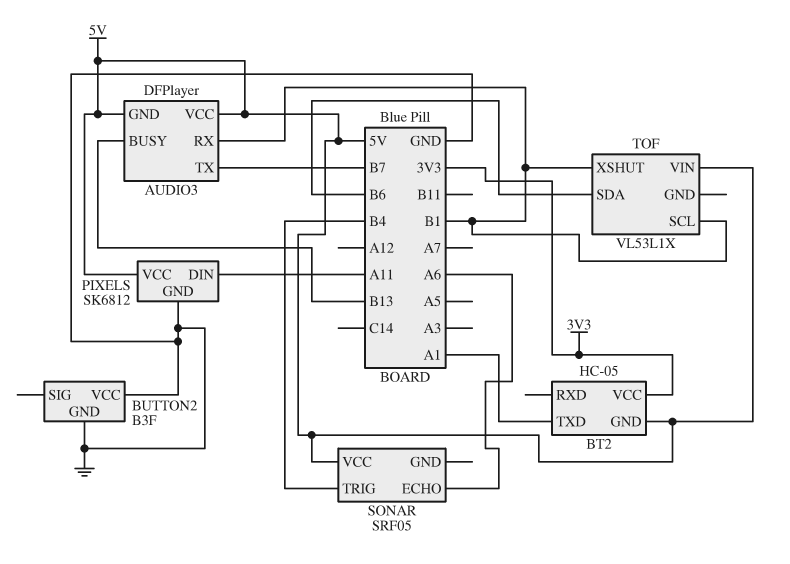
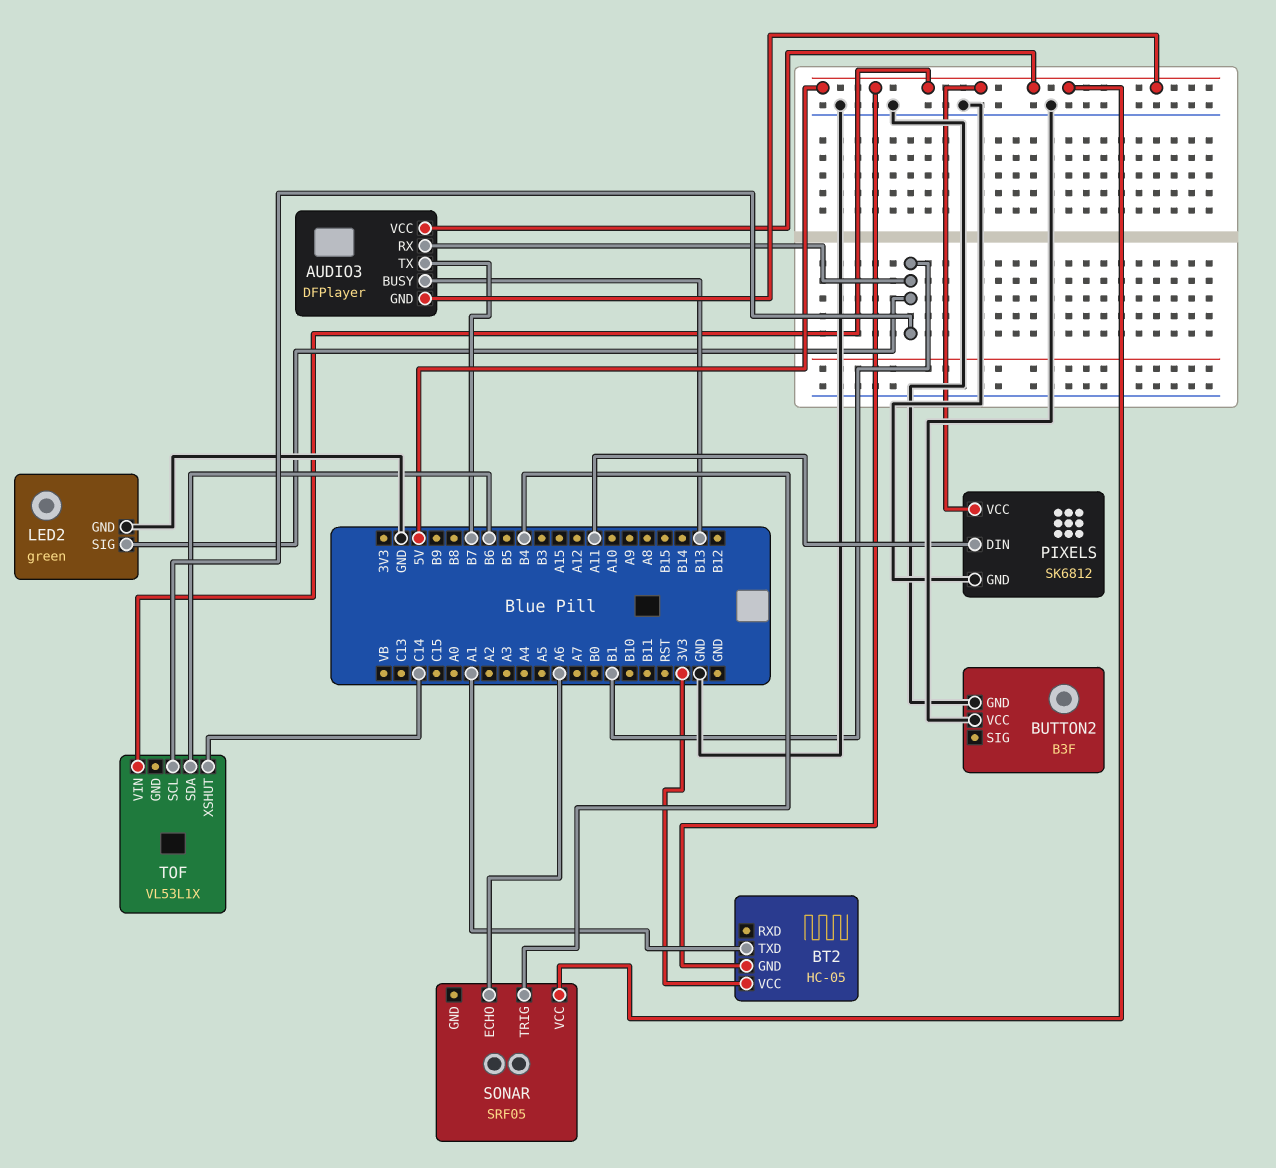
LED2: none -> green
LED2 pin GND: none -> GND
LED2 pin SIG: none -> B1
TOF pin XSHUT: B1 -> C14

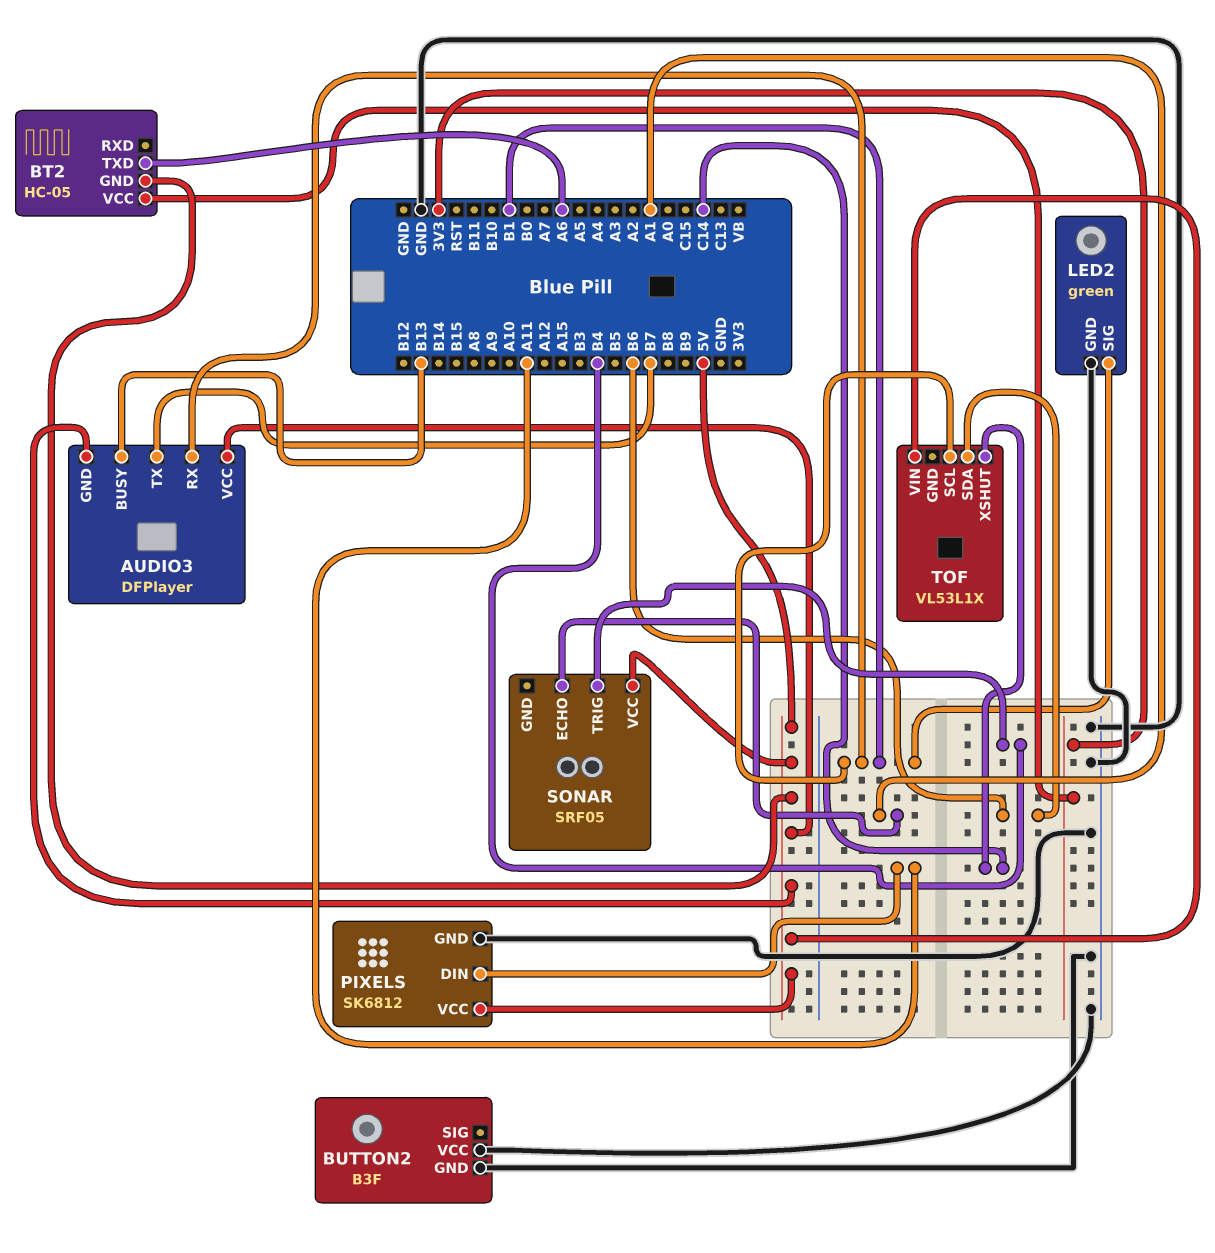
BT2 pin TXD: A1 -> A6
SONAR pin ECHO: A6 -> A1

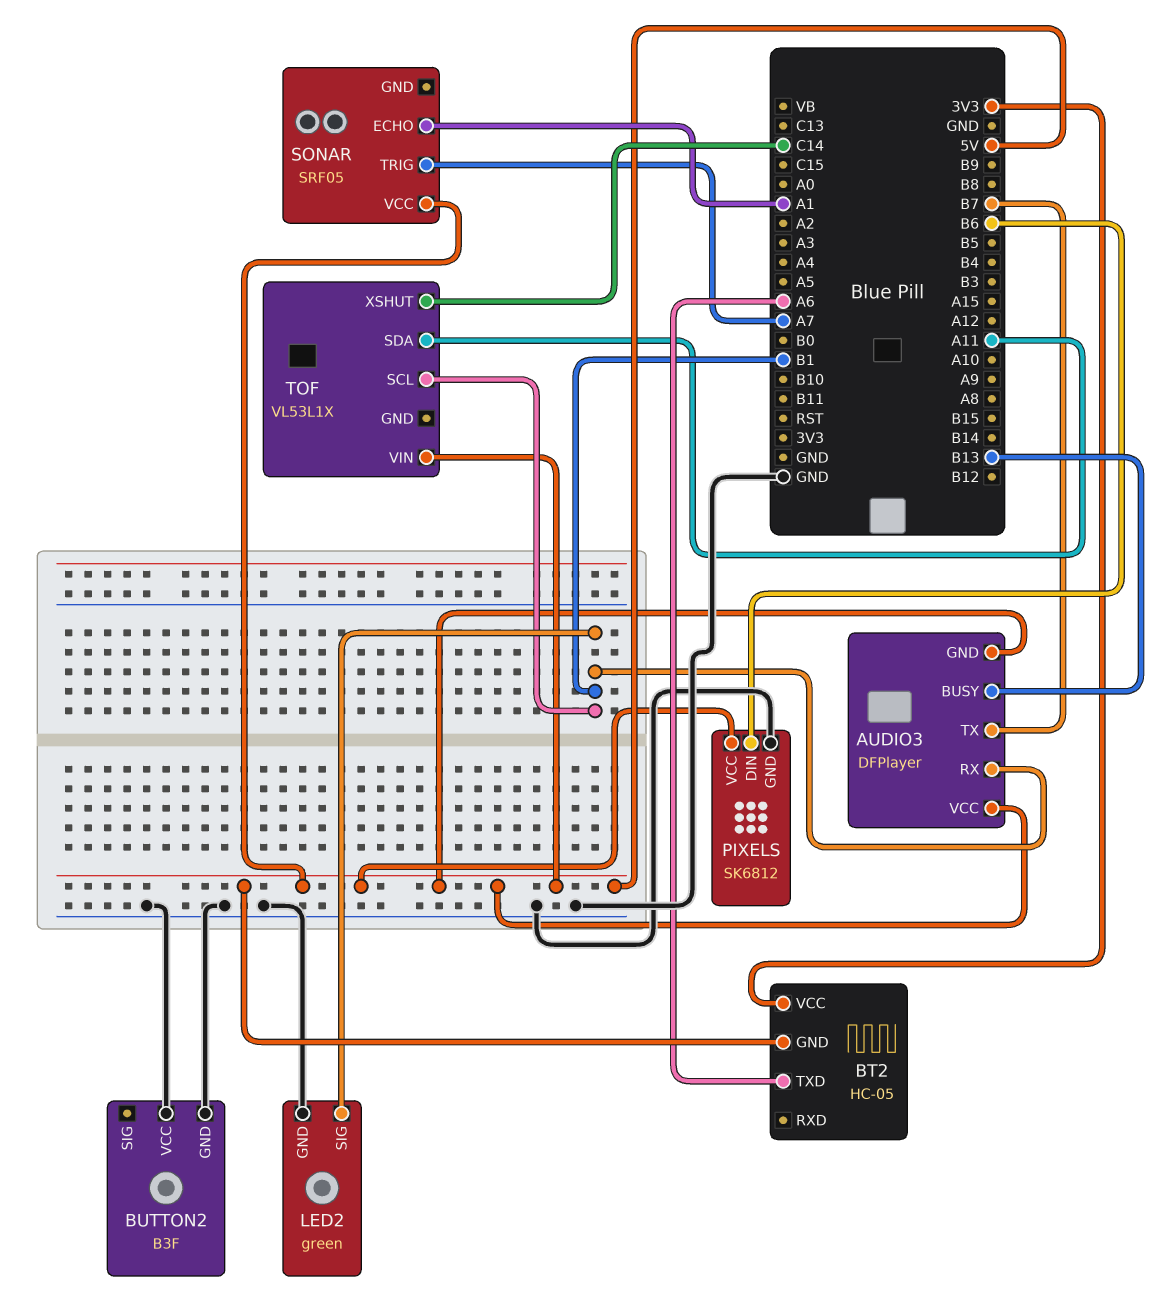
PIXELS pin DIN: A11 -> B6
SONAR pin TRIG: B4 -> A7
TOF pin SDA: B6 -> A11

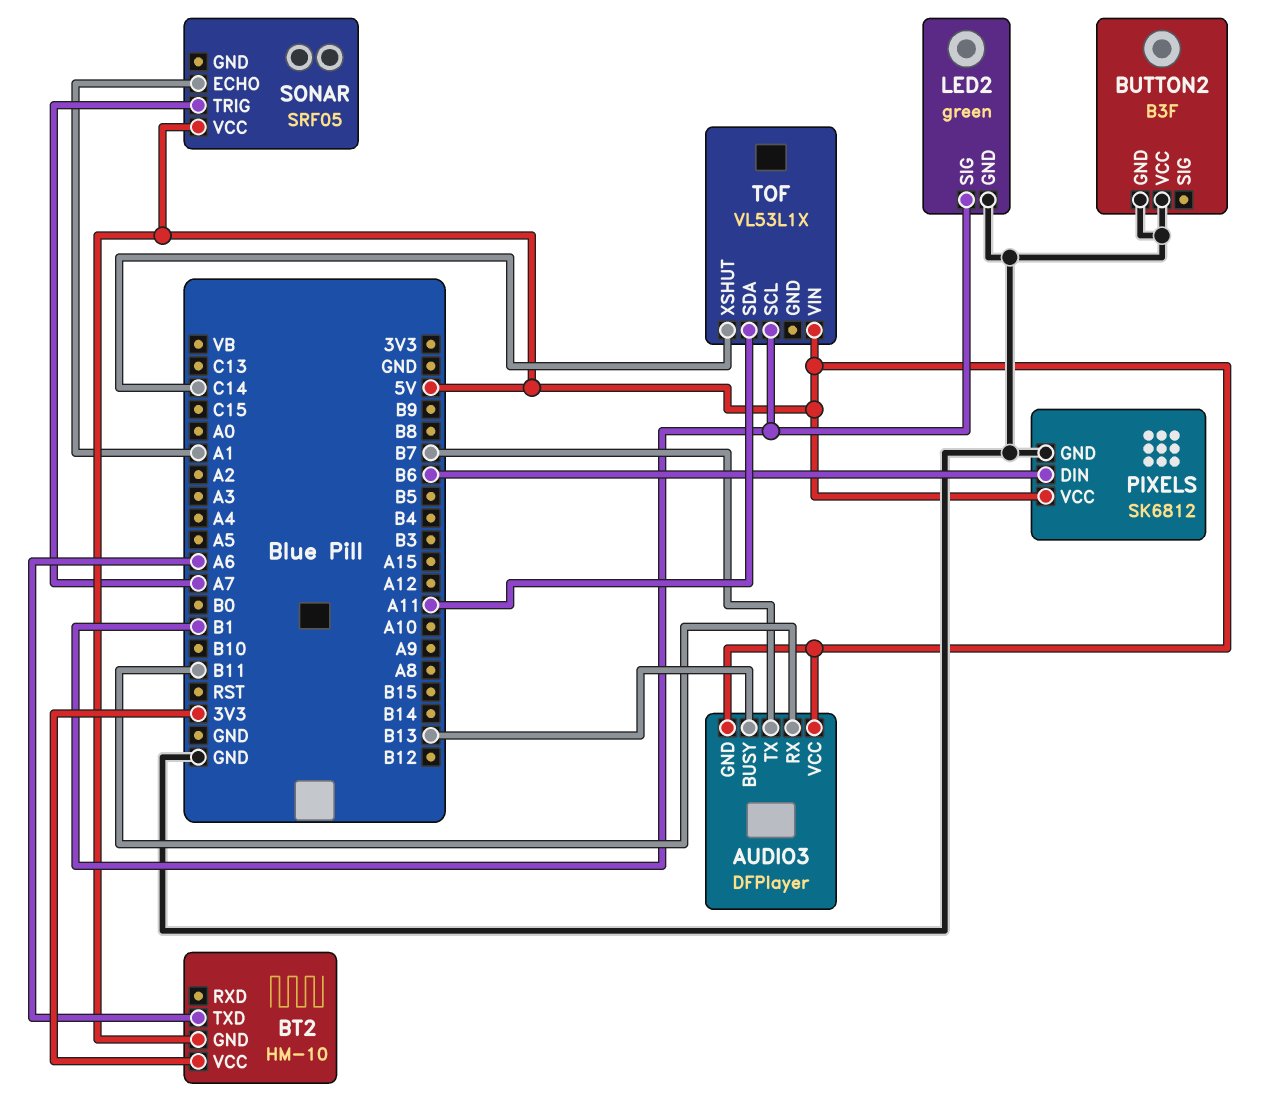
AUDIO3 pin RX: B1 -> B11
BT2: HC-05 -> HM-10

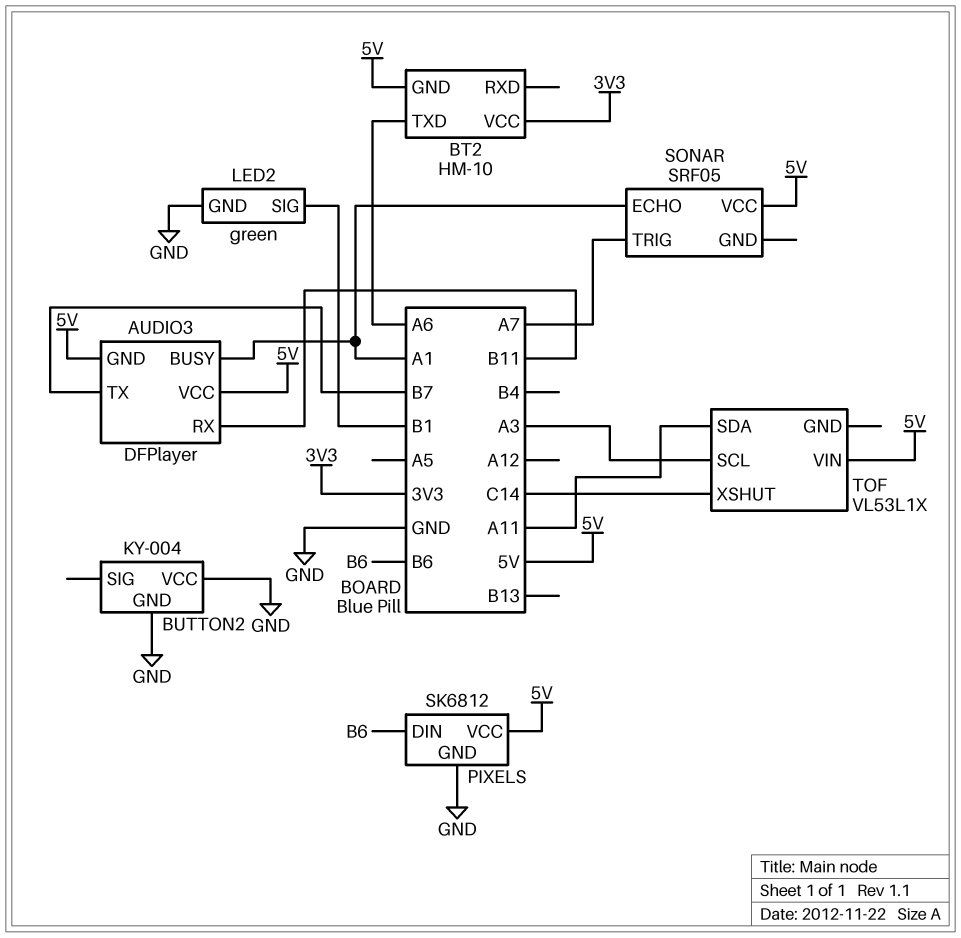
AUDIO3 pin BUSY: B13 -> A1
BUTTON2: B3F -> KY-004
TOF pin SCL: B1 -> A3

